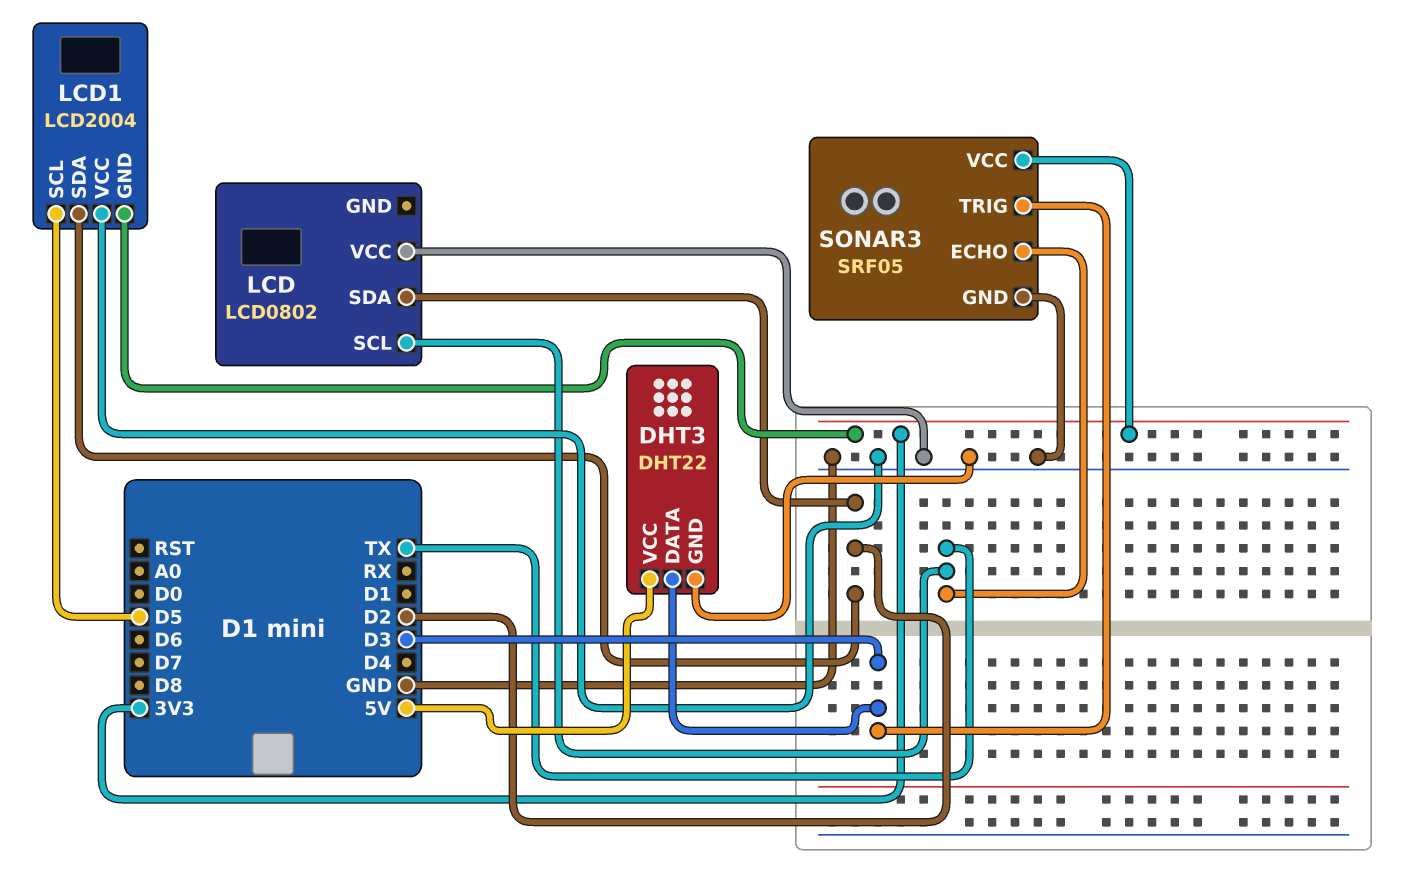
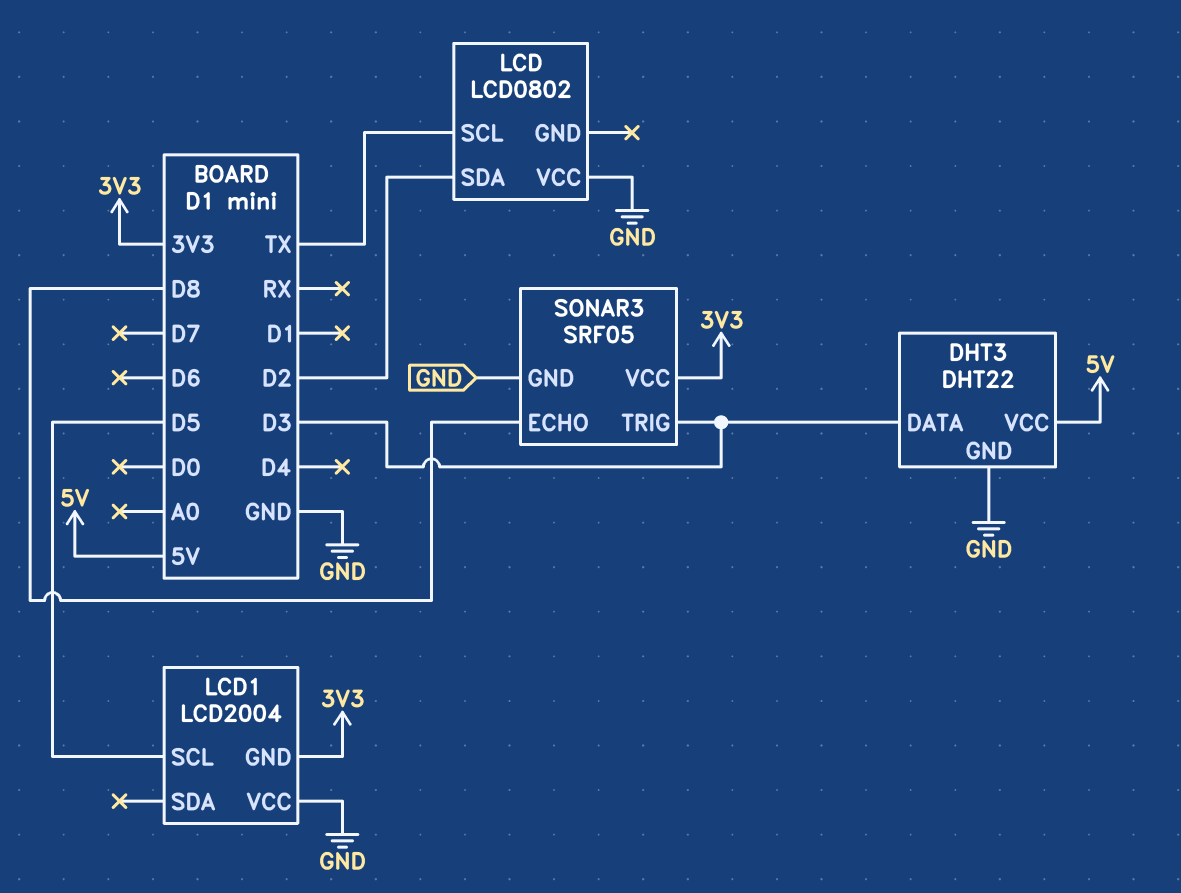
LCD1 pin SDA: D2 -> none
SONAR3 pin ECHO: TX -> D8

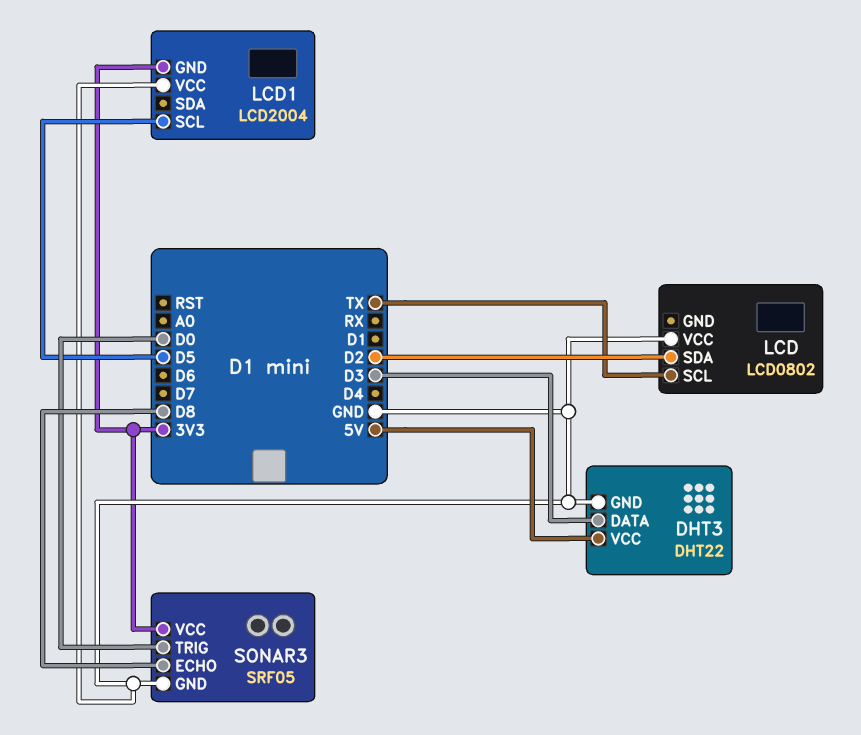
SONAR3 pin TRIG: D3 -> D0

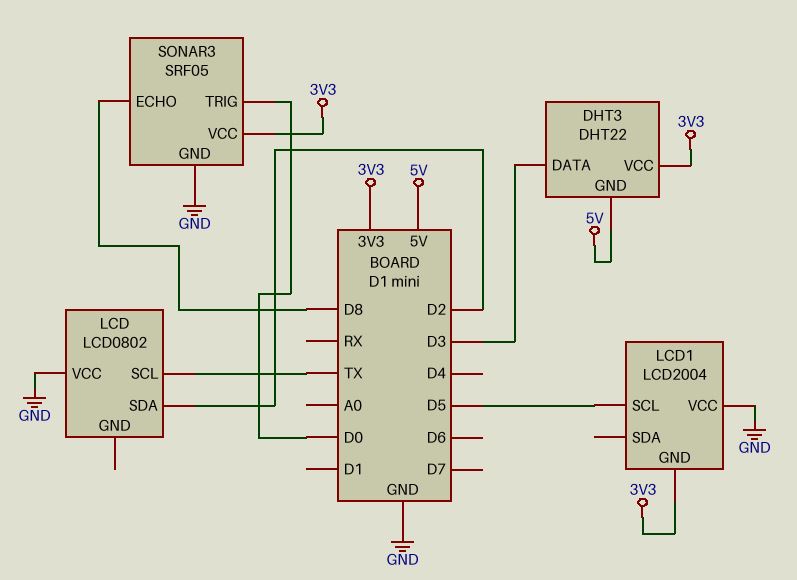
DHT3 pin GND: GND -> 5V
DHT3 pin VCC: 5V -> 3V3

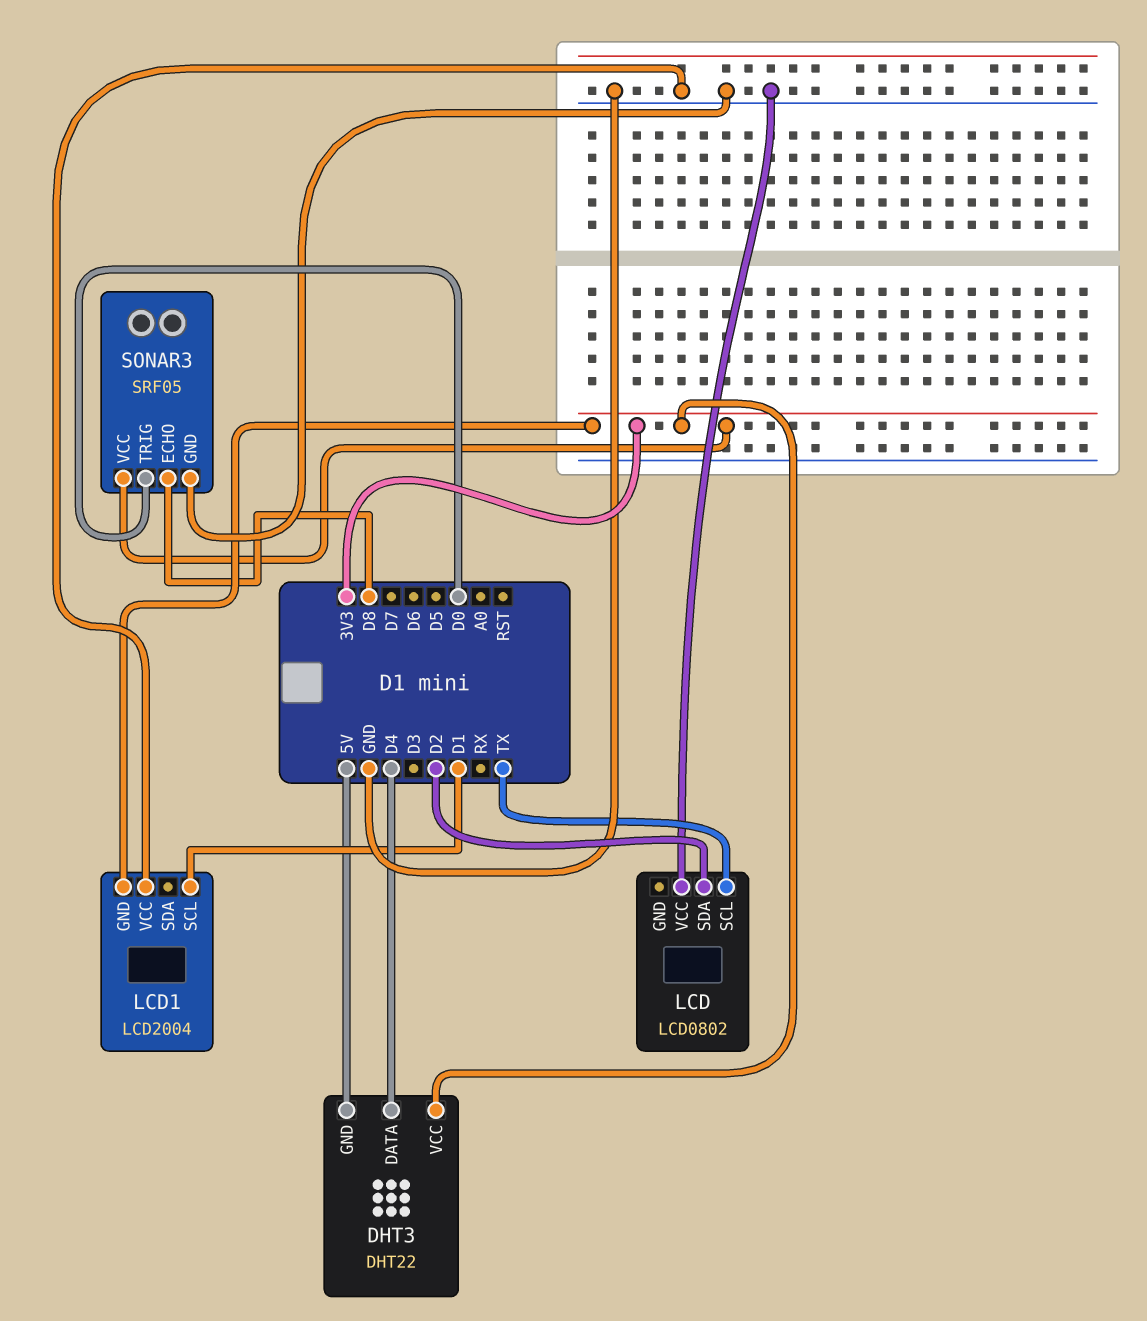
DHT3 pin DATA: D3 -> D4
LCD1 pin SCL: D5 -> D1

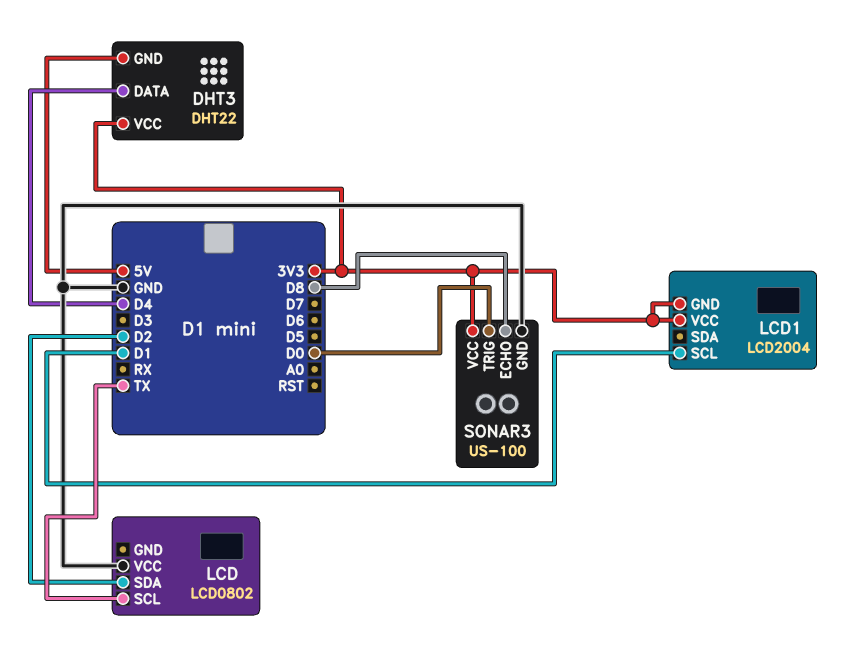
LCD1 pin VCC: GND -> 3V3
SONAR3: SRF05 -> US-100

